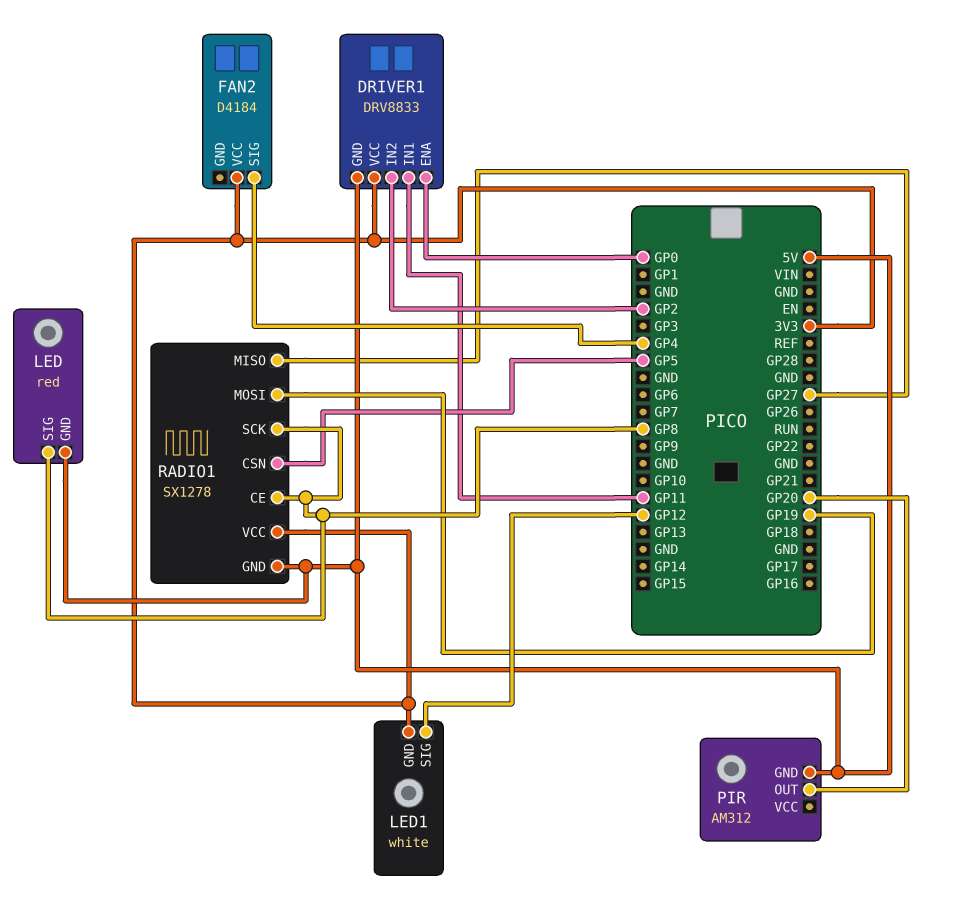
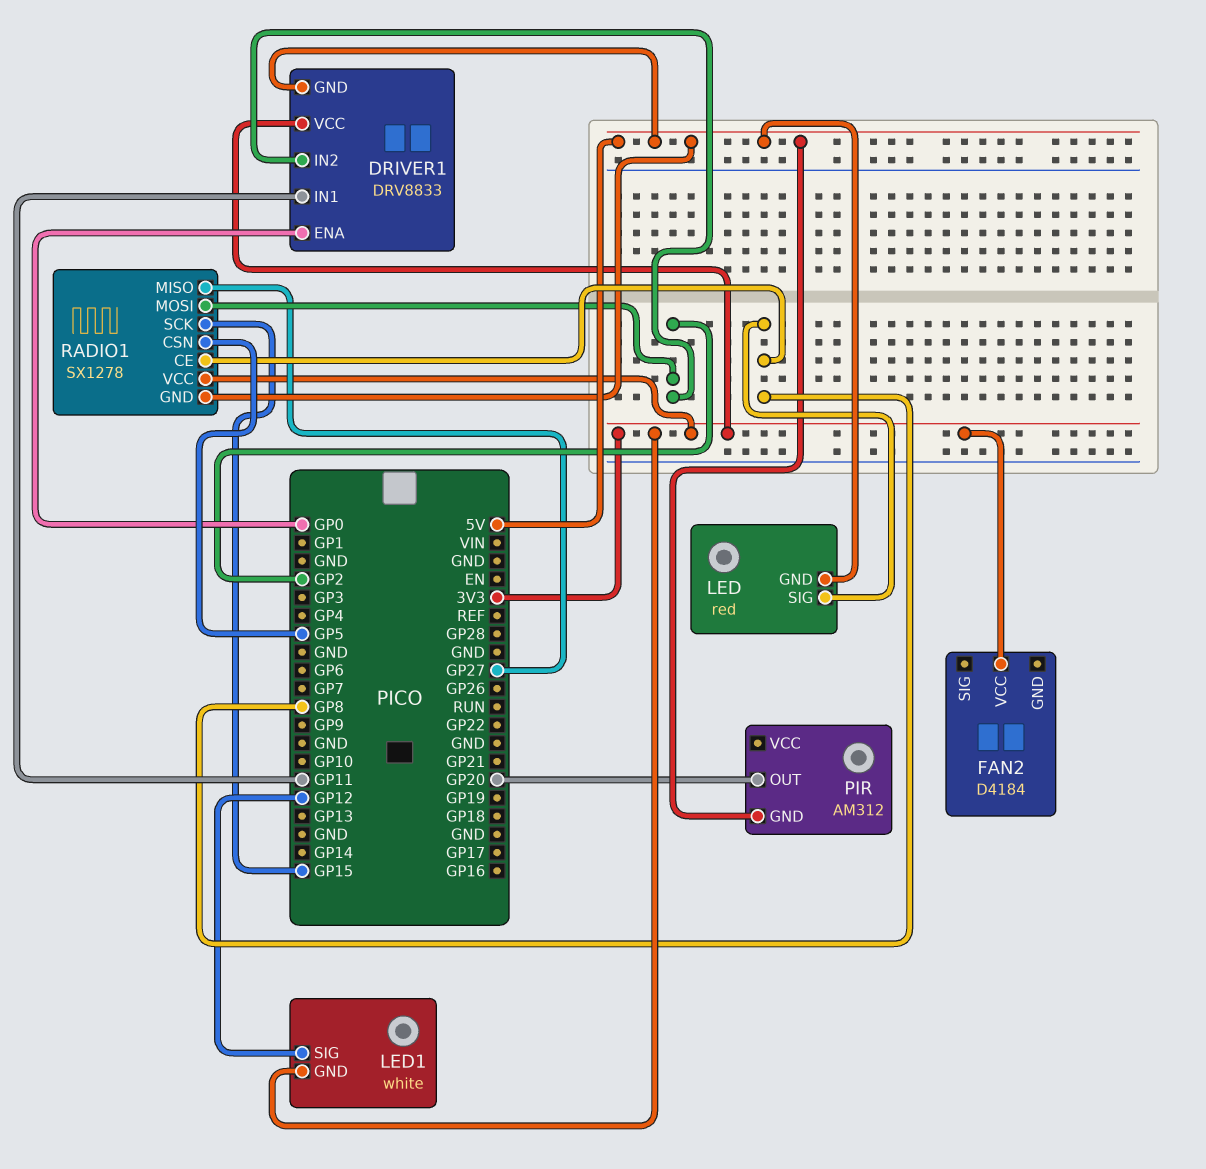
FAN2 pin SIG: GP4 -> none
RADIO1 pin MOSI: GP19 -> GP2
RADIO1 pin SCK: GP8 -> GP15

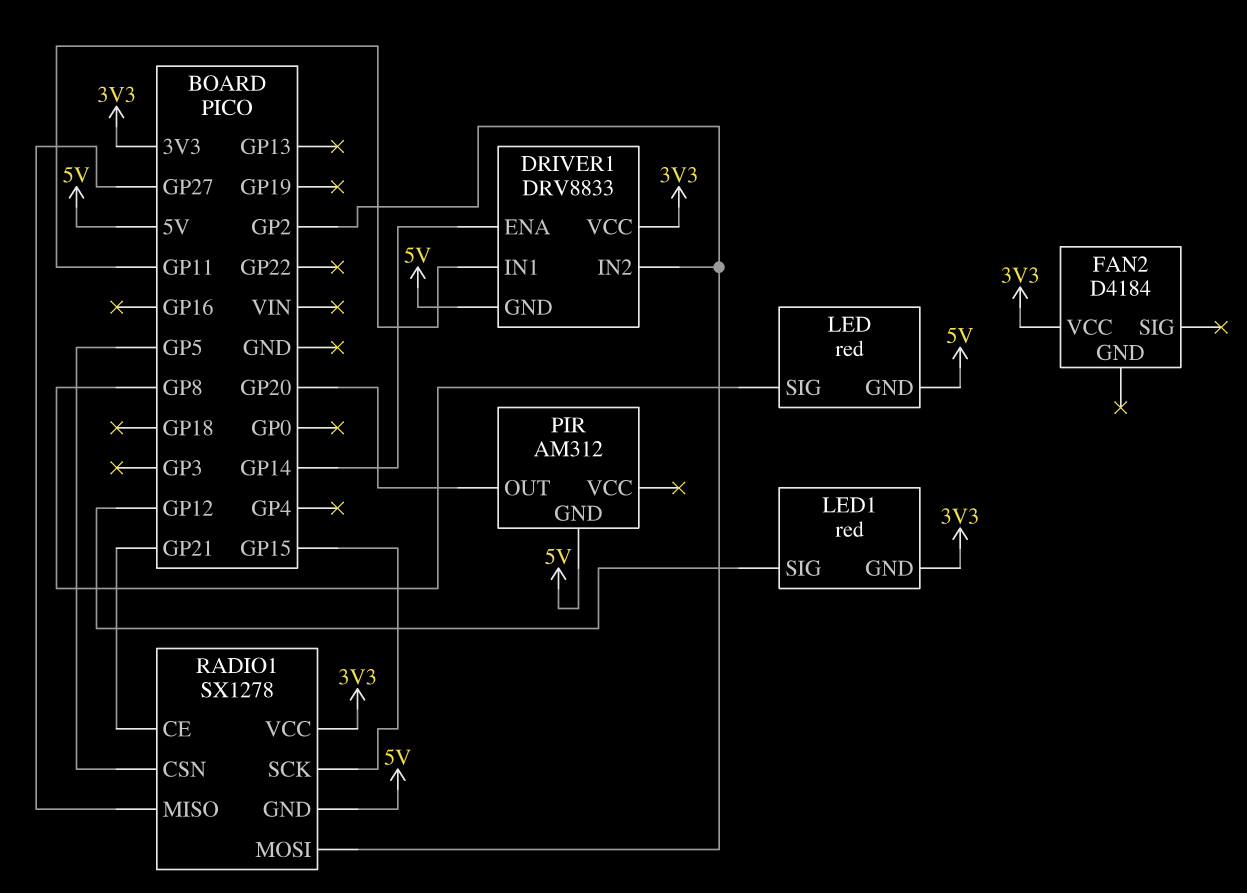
DRIVER1 pin ENA: GP0 -> GP14
LED1: white -> red
RADIO1 pin CE: GP8 -> GP21

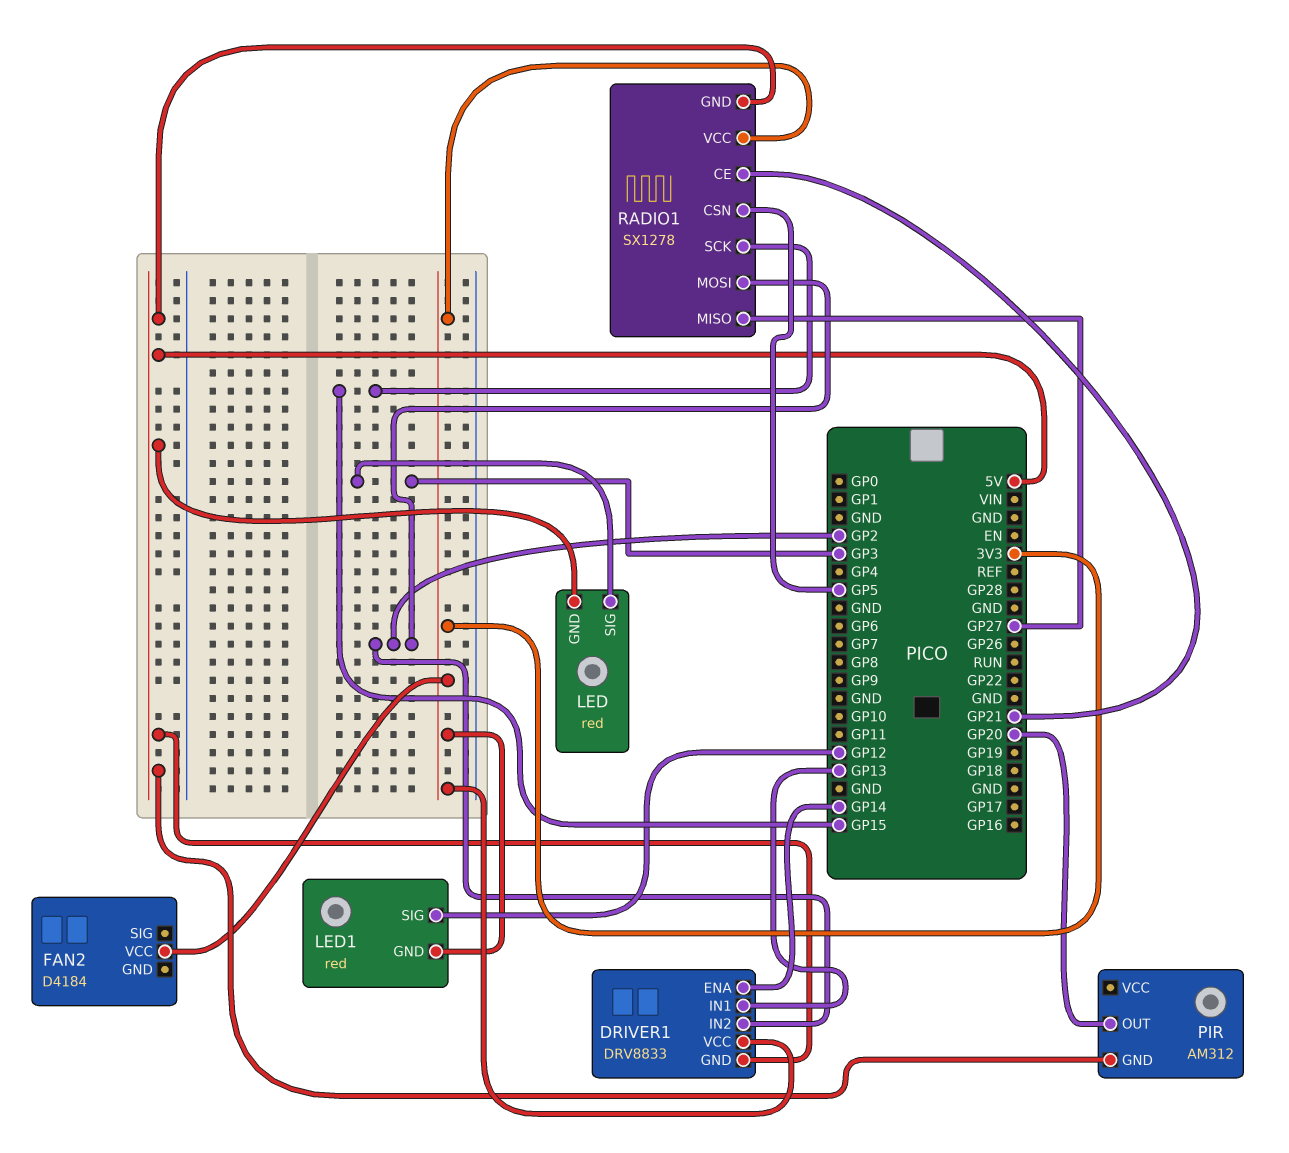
DRIVER1 pin IN1: GP11 -> GP13
LED pin SIG: GP8 -> GP3

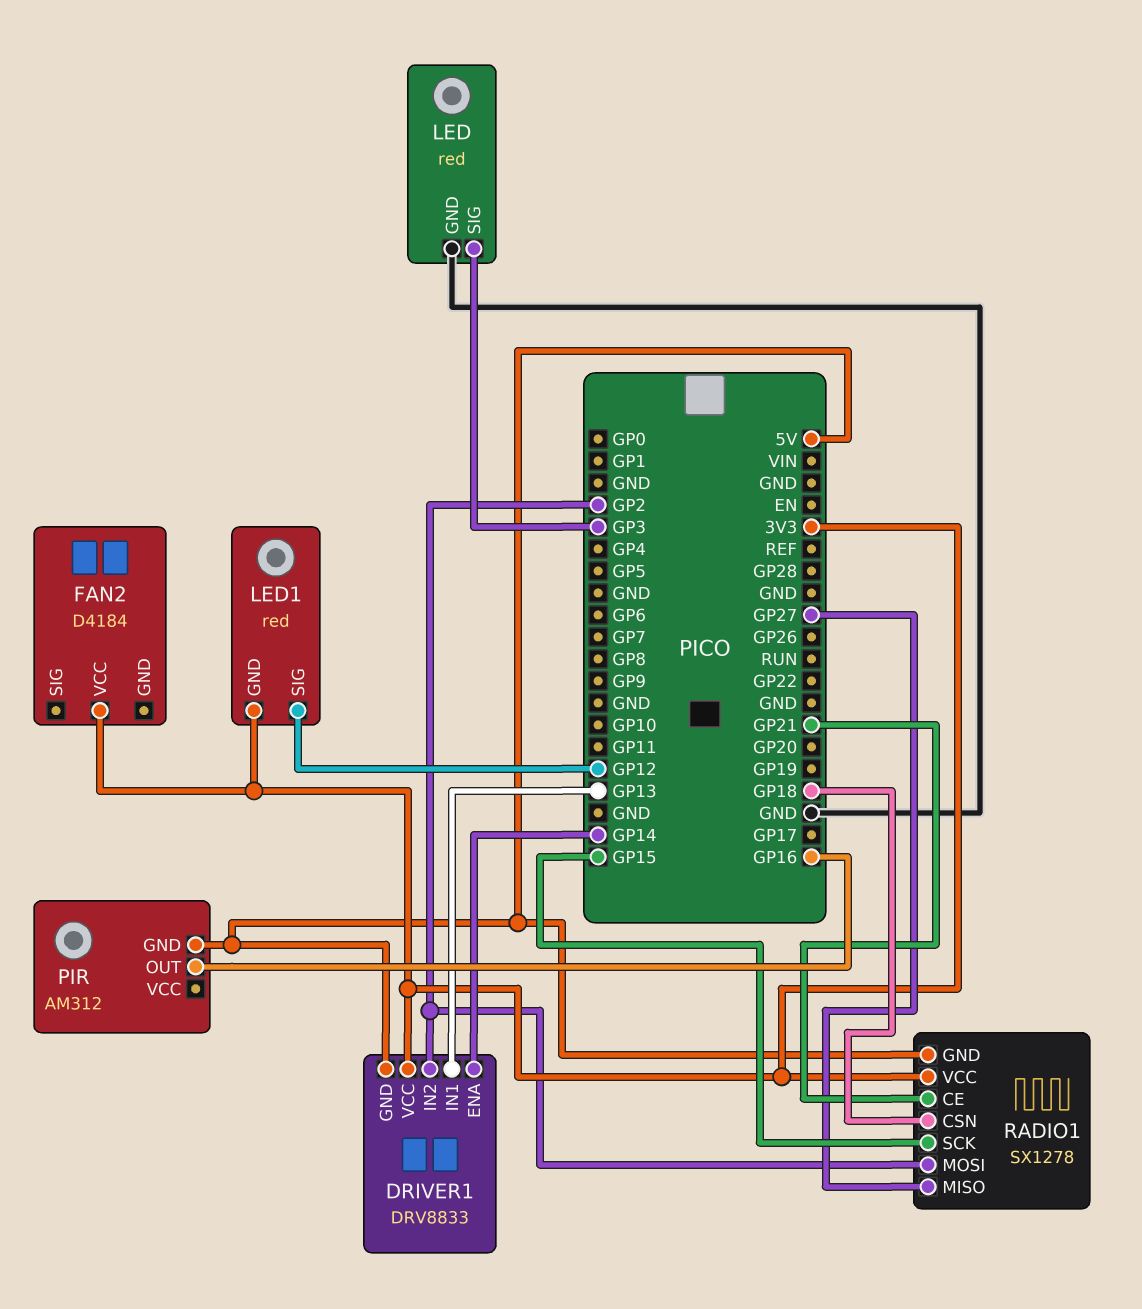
LED pin GND: 5V -> GND
PIR pin OUT: GP20 -> GP16
RADIO1 pin CSN: GP5 -> GP18

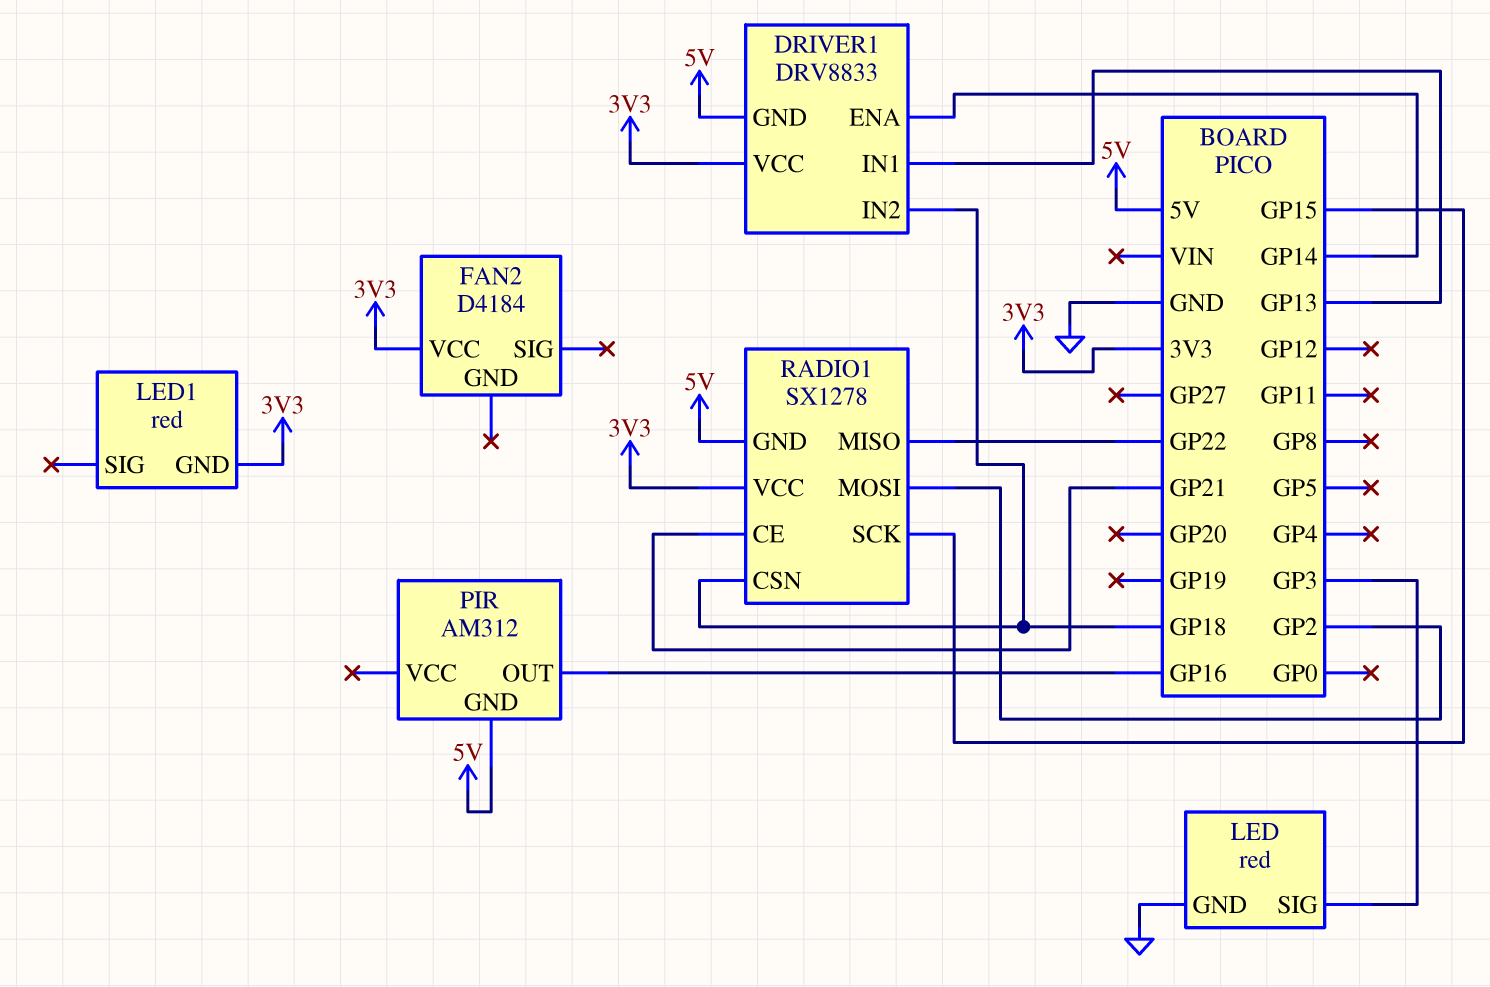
DRIVER1 pin IN2: GP2 -> GP18
LED1 pin SIG: GP12 -> none
RADIO1 pin MISO: GP27 -> GP22

